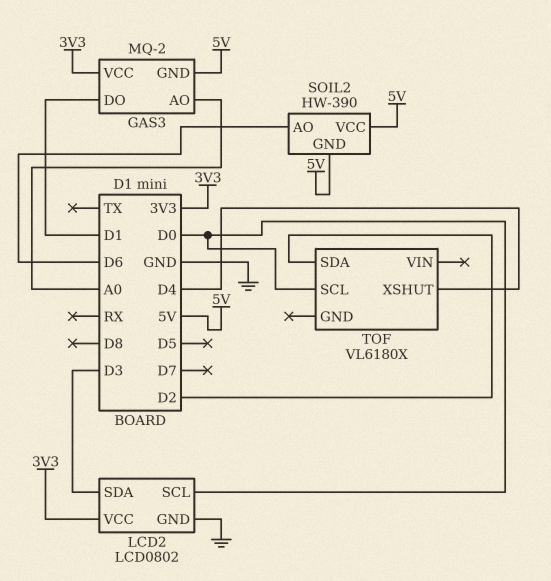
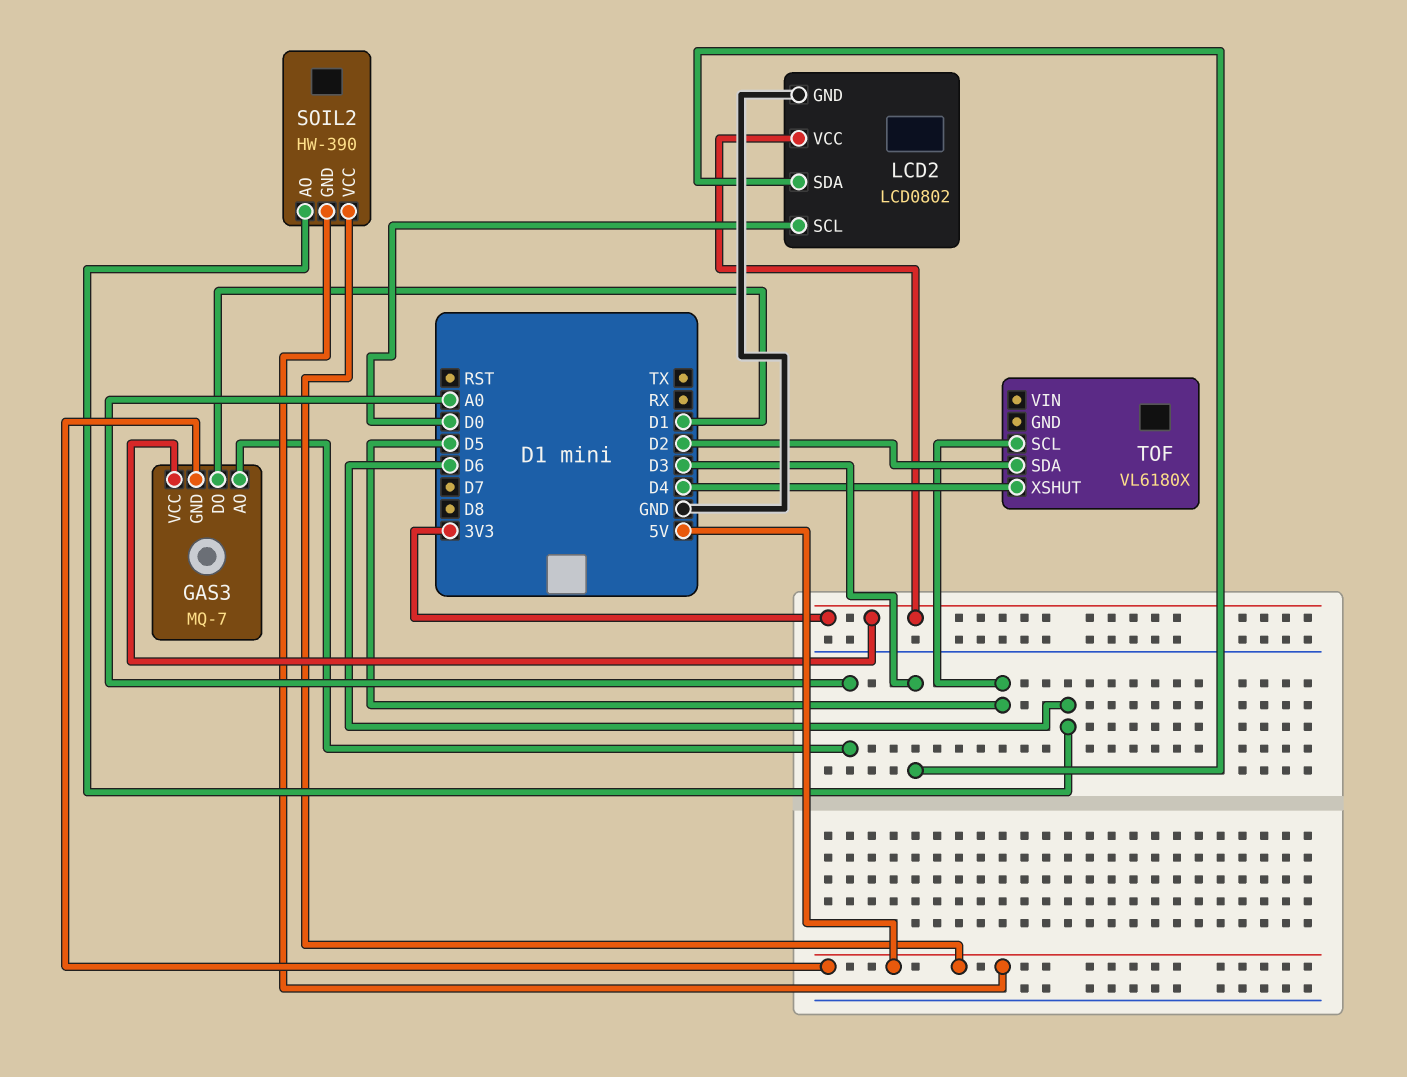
GAS3: MQ-2 -> MQ-7
TOF pin SCL: D0 -> D5

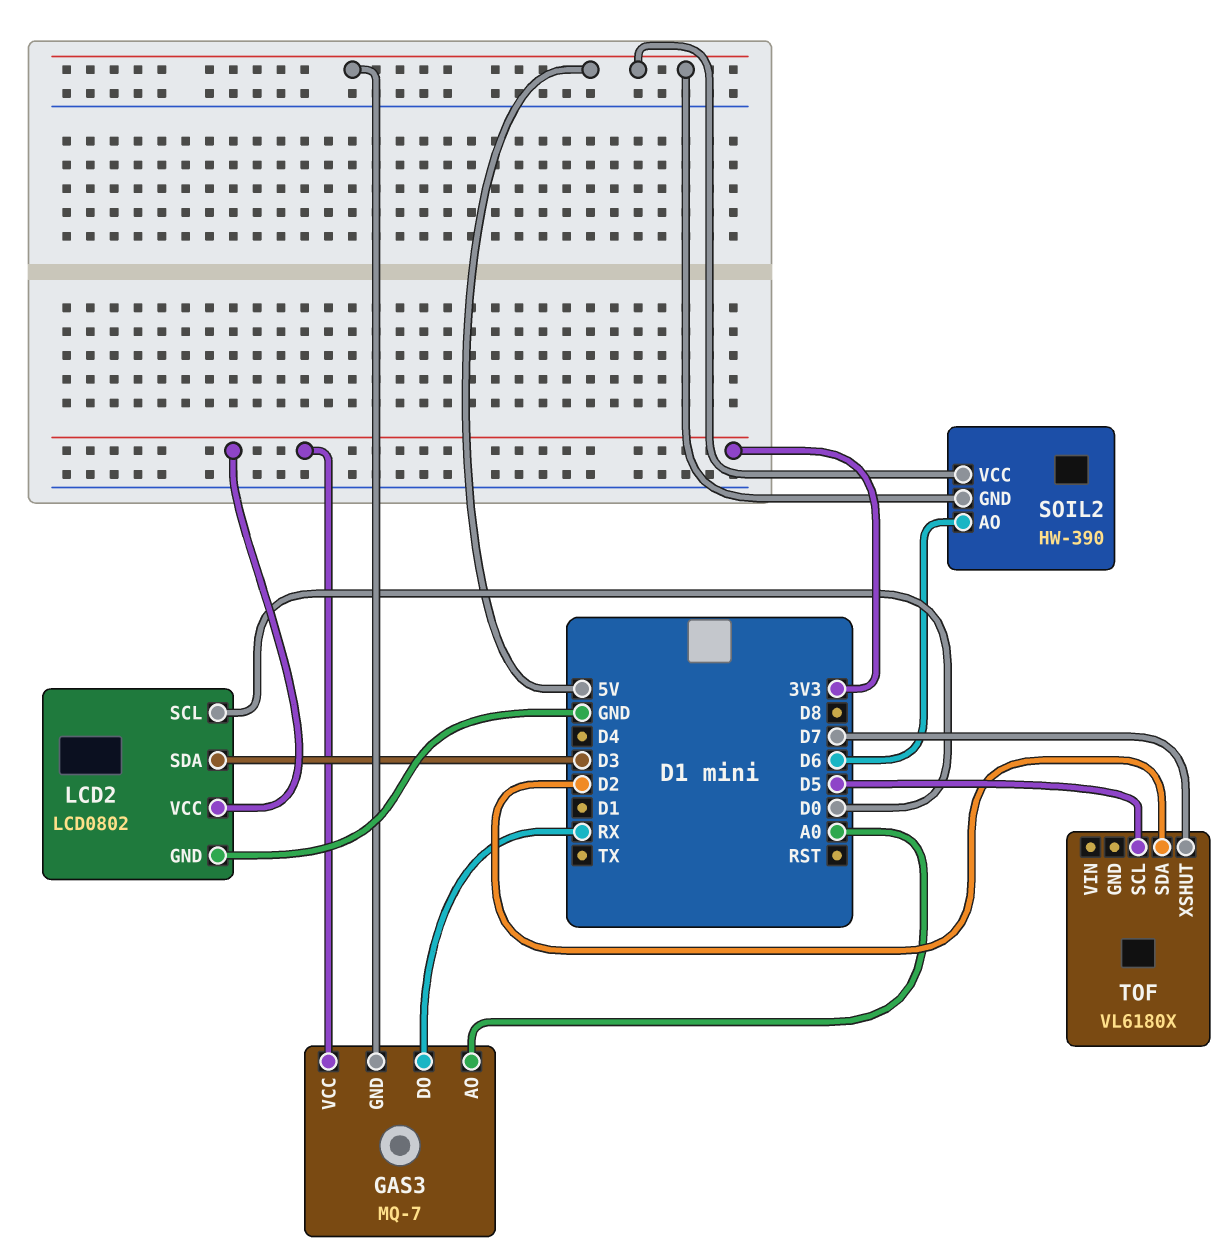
GAS3 pin DO: D1 -> RX
TOF pin XSHUT: D4 -> D7

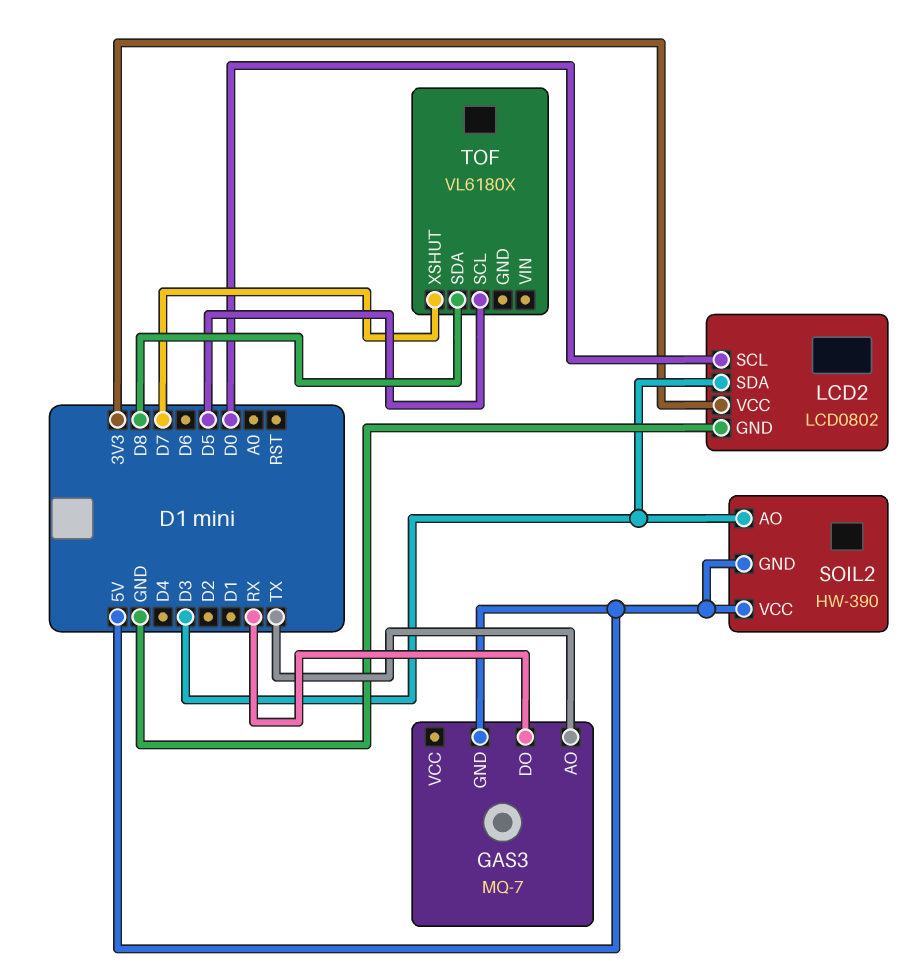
GAS3 pin AO: A0 -> TX
GAS3 pin VCC: 3V3 -> none
SOIL2 pin AO: D6 -> D3
TOF pin SDA: D2 -> D8

